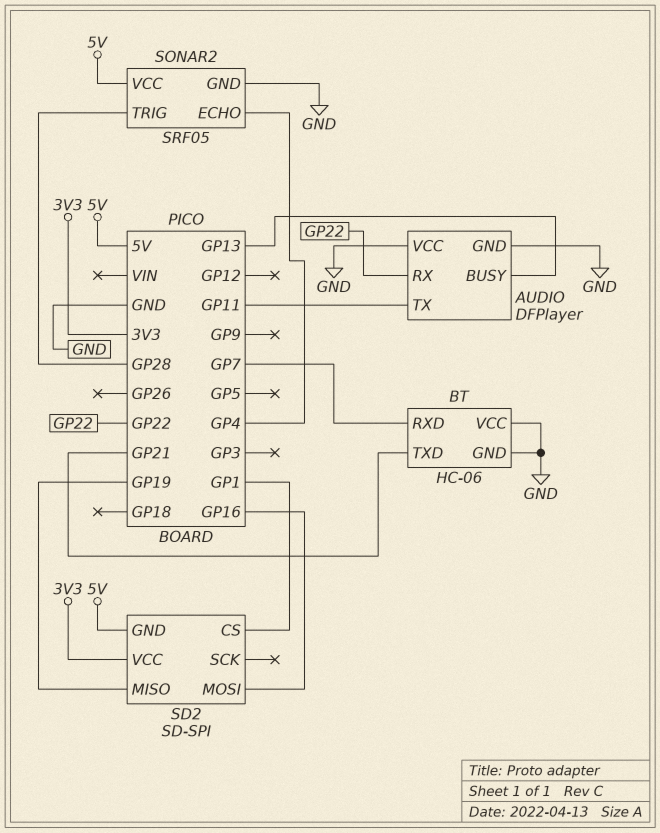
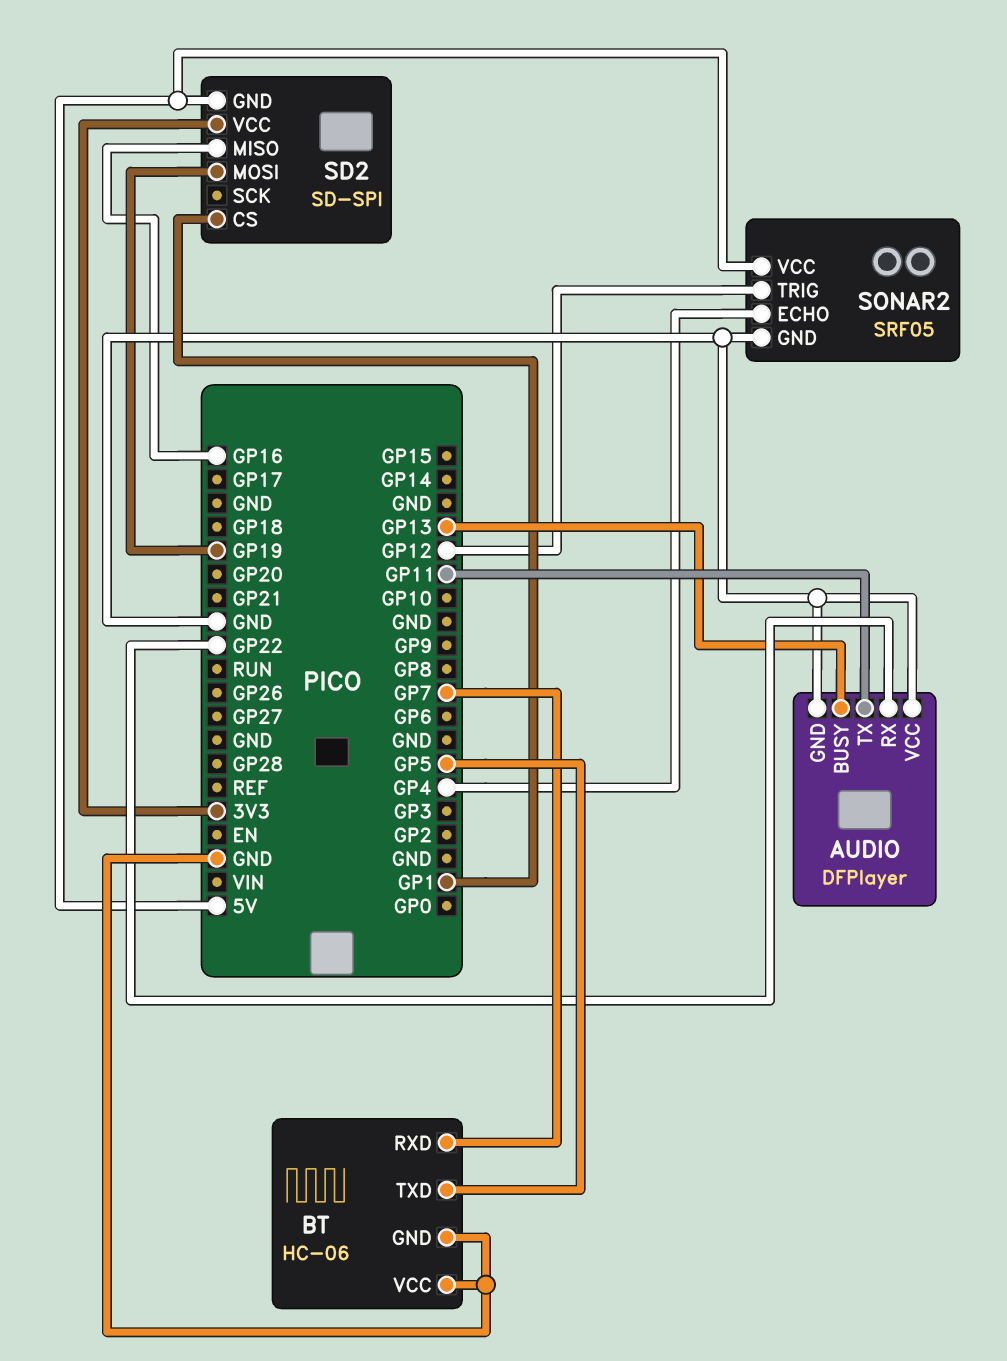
BT pin TXD: GP21 -> GP5
SD2 pin MISO: GP19 -> GP16
SD2 pin MOSI: GP16 -> GP19
SONAR2 pin TRIG: GP28 -> GP12

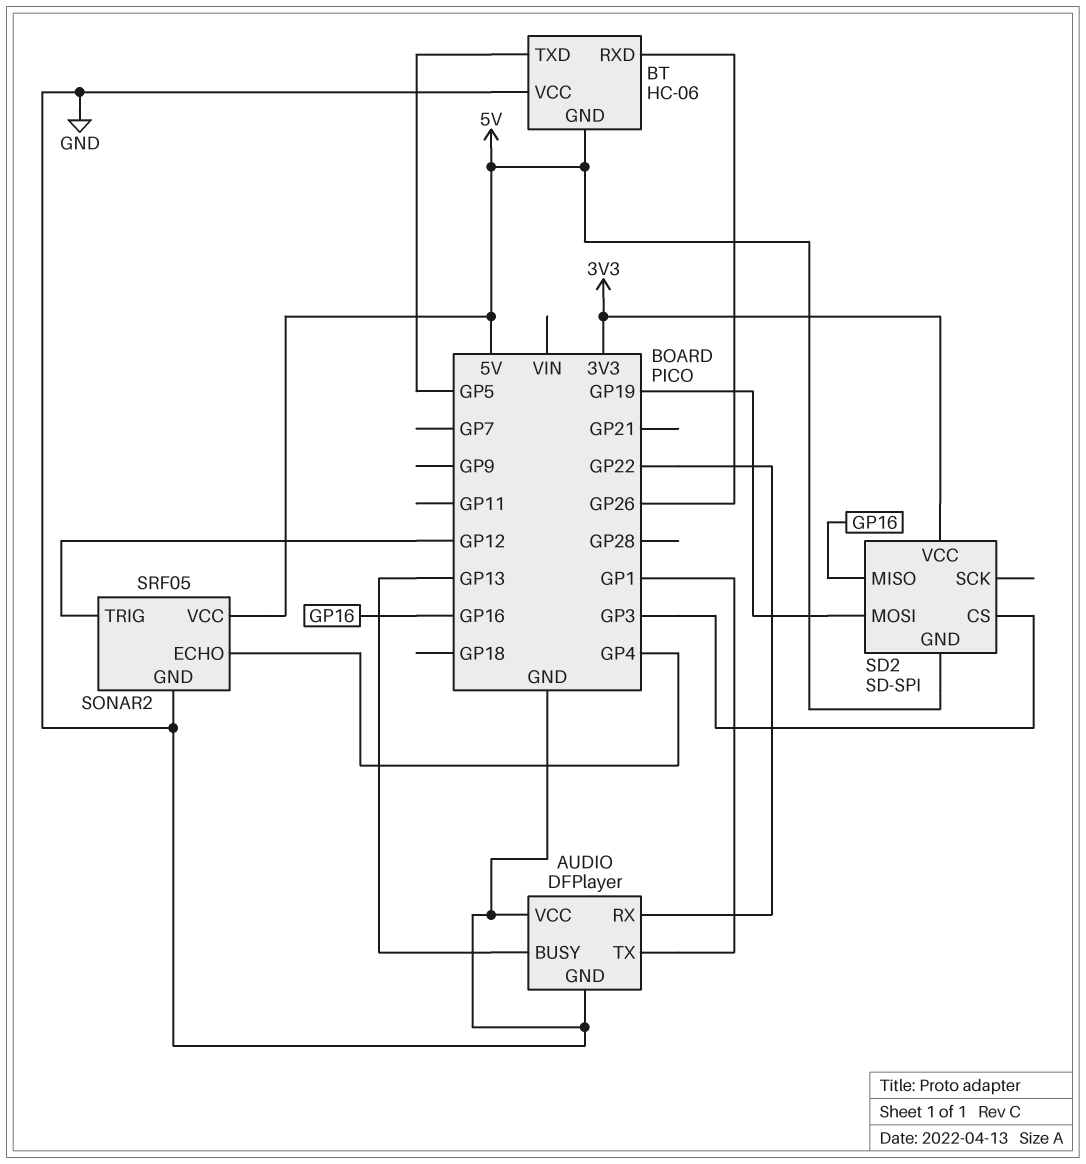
AUDIO pin TX: GP11 -> GP1
BT pin GND: GND -> 5V
BT pin RXD: GP7 -> GP26
SD2 pin CS: GP1 -> GP3

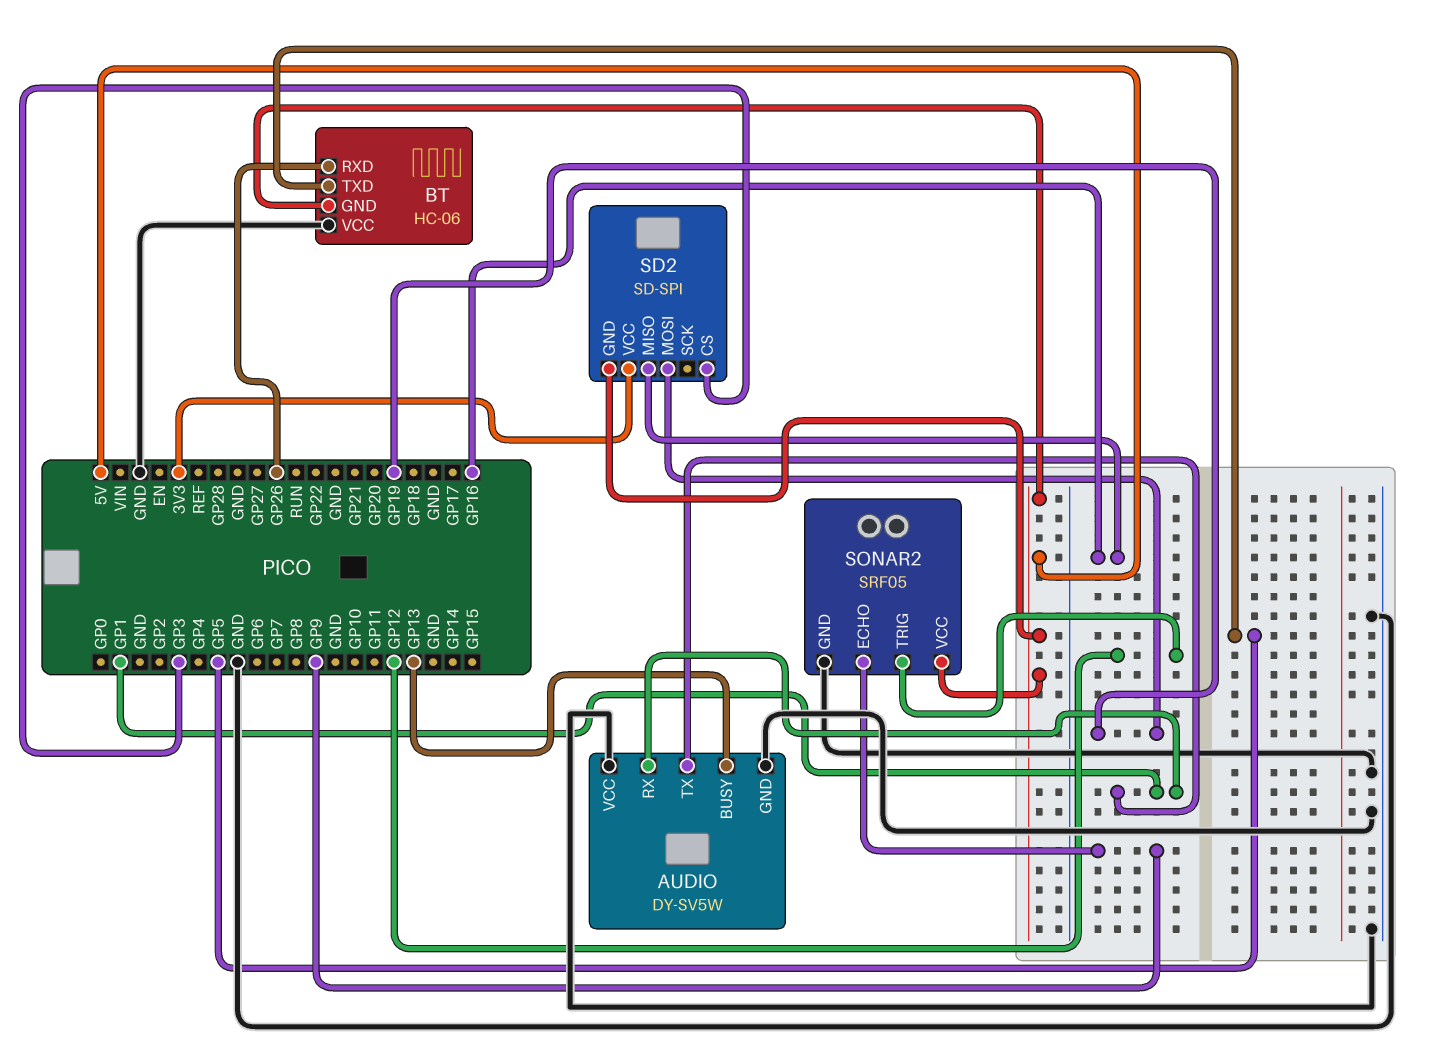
AUDIO: DFPlayer -> DY-SV5W
AUDIO pin RX: GP22 -> GP1
SONAR2 pin ECHO: GP4 -> GP9

